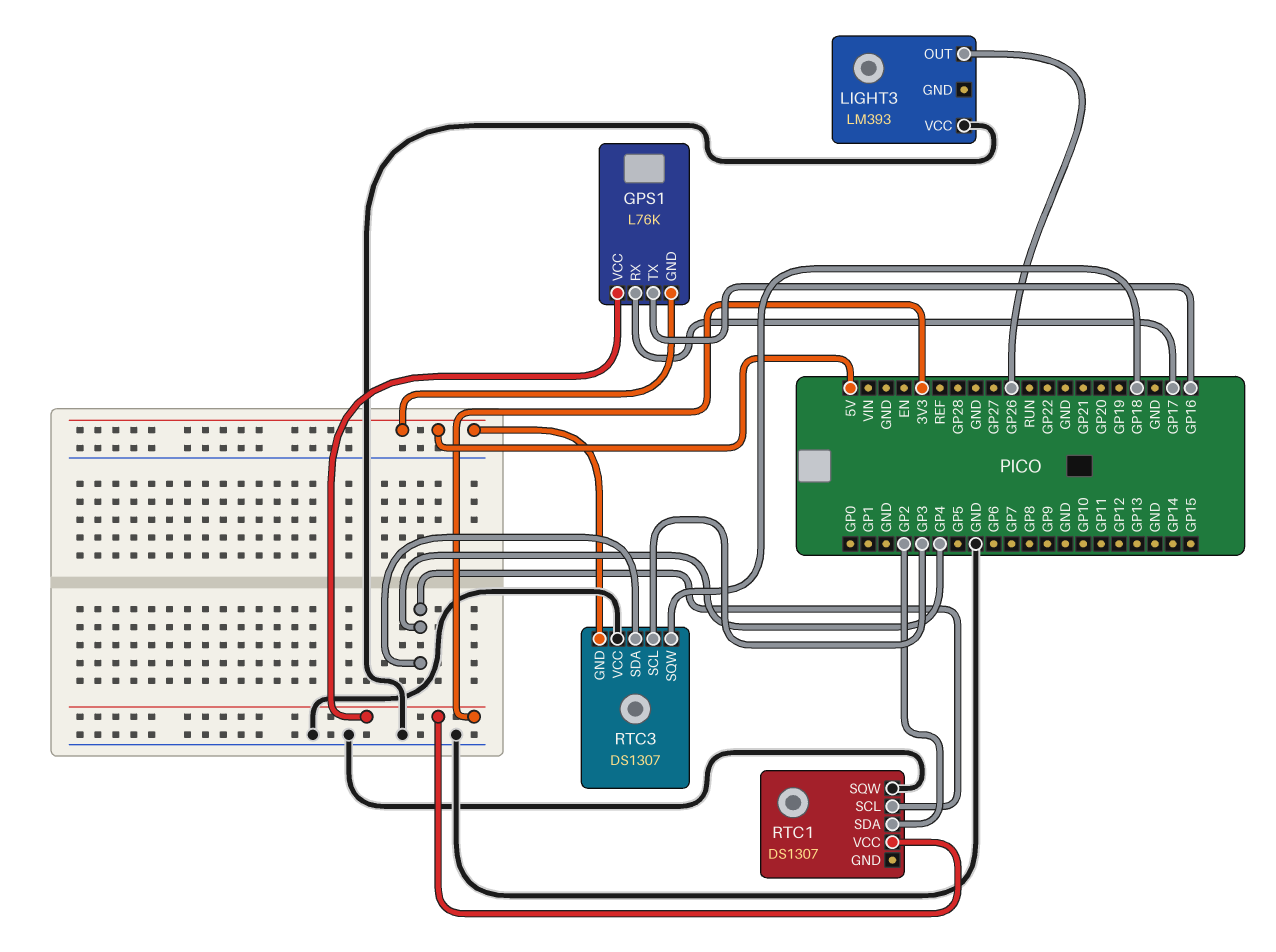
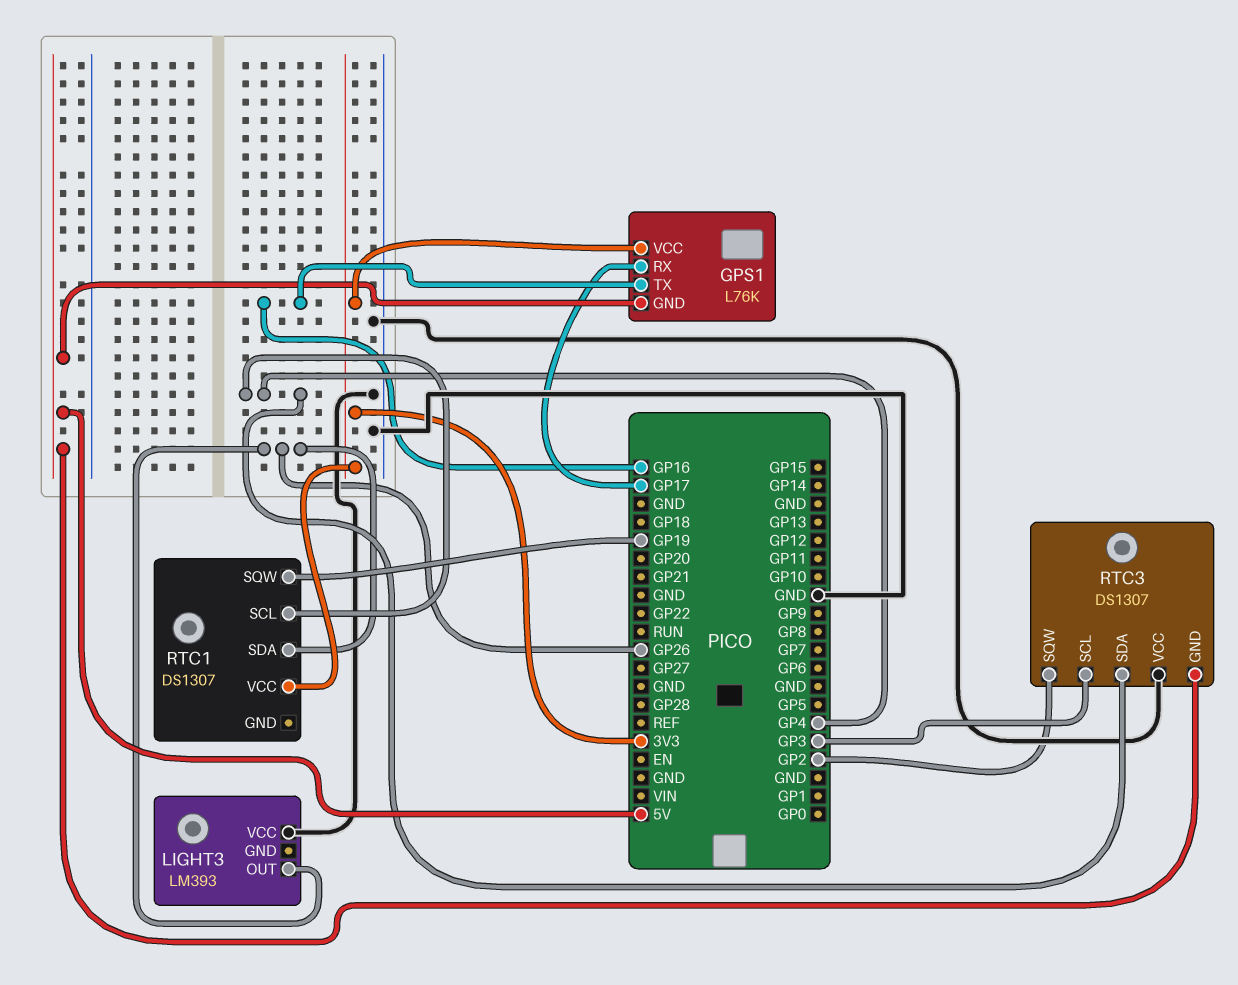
RTC1 pin SDA: GP2 -> GP26
RTC1 pin SQW: GND -> GP19
RTC3 pin SQW: GP18 -> GP2

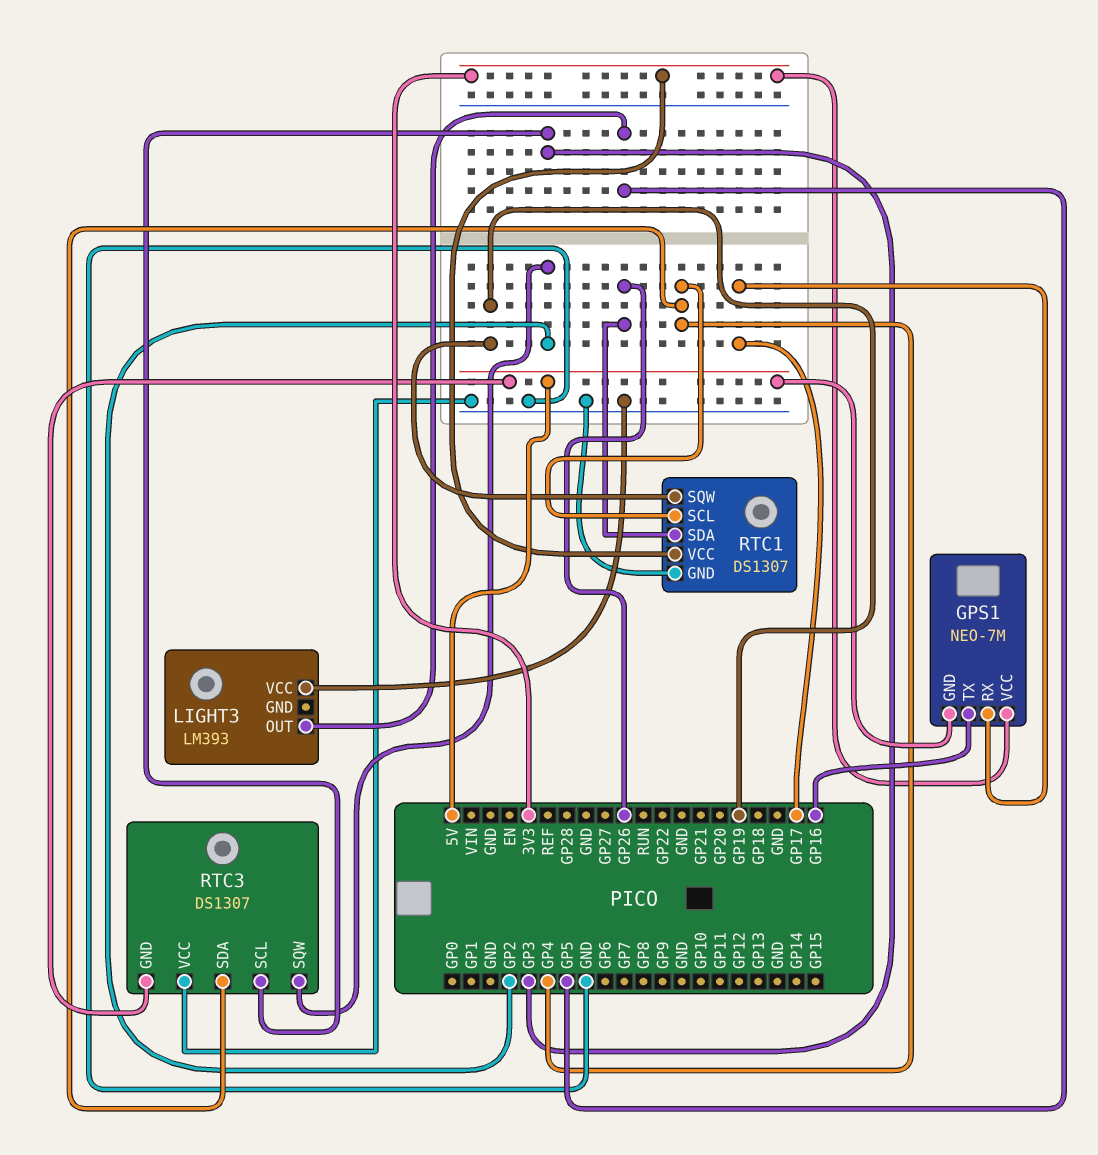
GPS1: L76K -> NEO-7M
LIGHT3 pin OUT: GP26 -> GP5
RTC1 pin GND: none -> GND

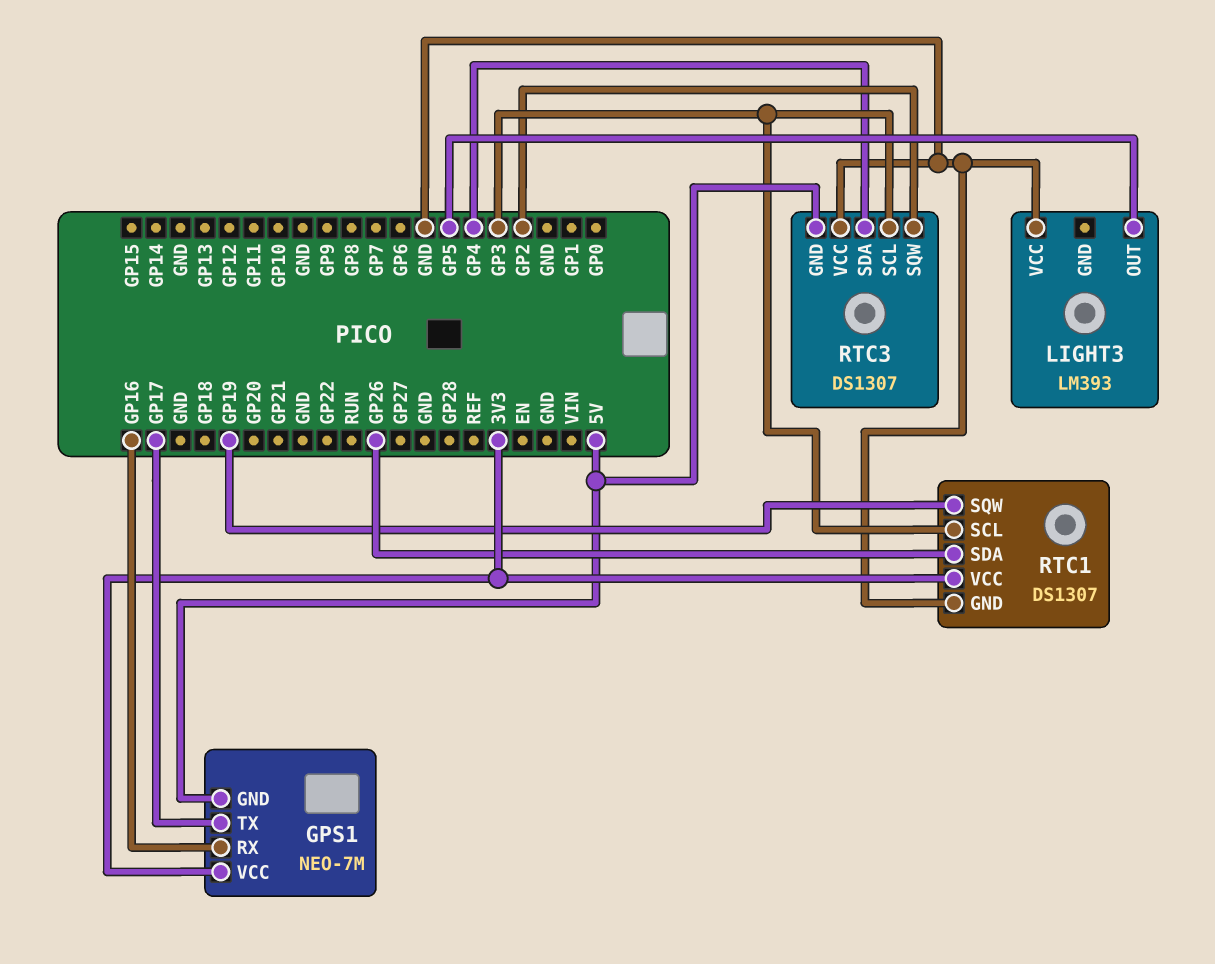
GPS1 pin RX: GP17 -> GP16
GPS1 pin TX: GP16 -> GP17
RTC1 pin SCL: GP4 -> GP3

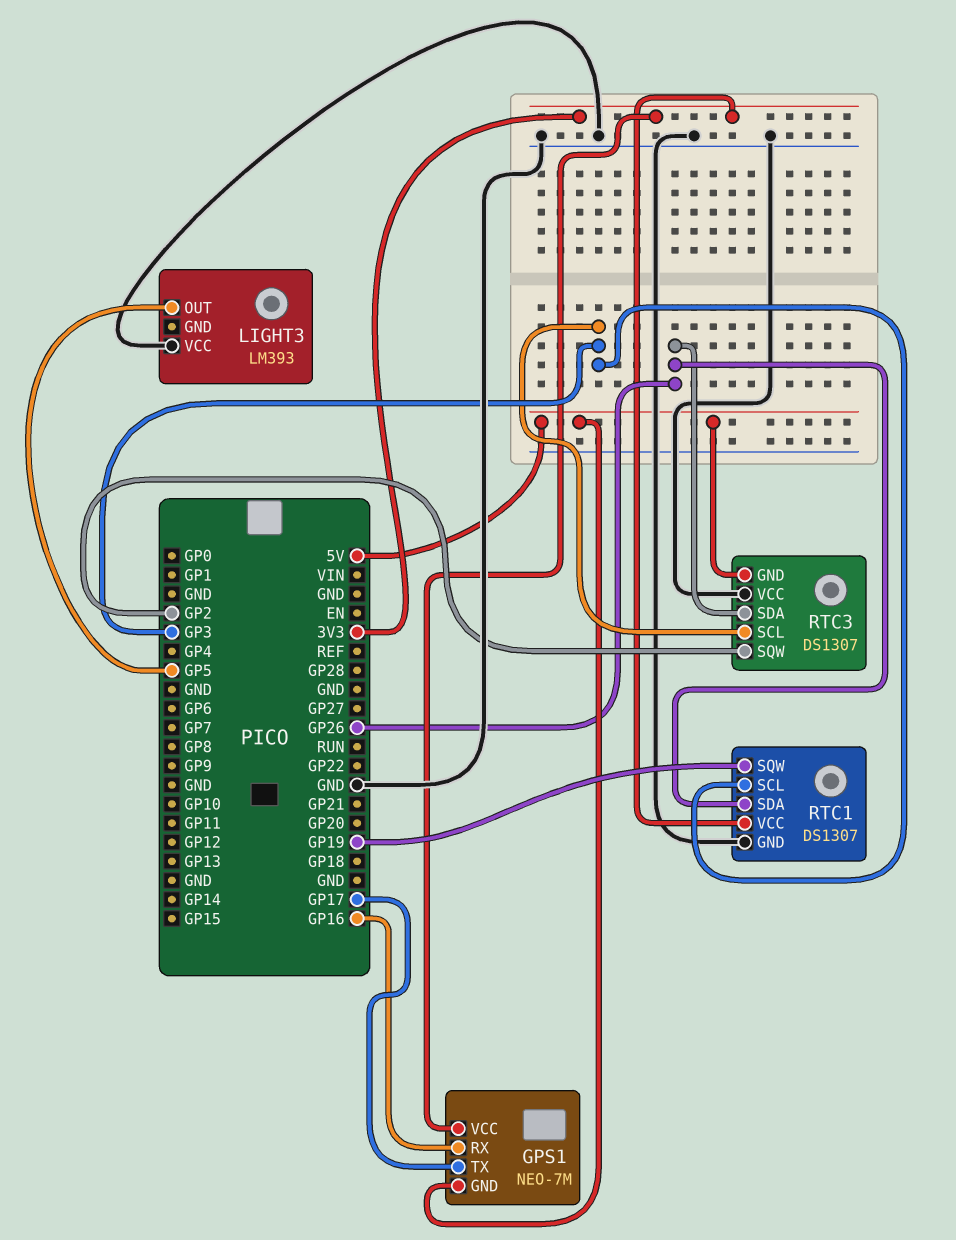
RTC3 pin SDA: GP4 -> GP26

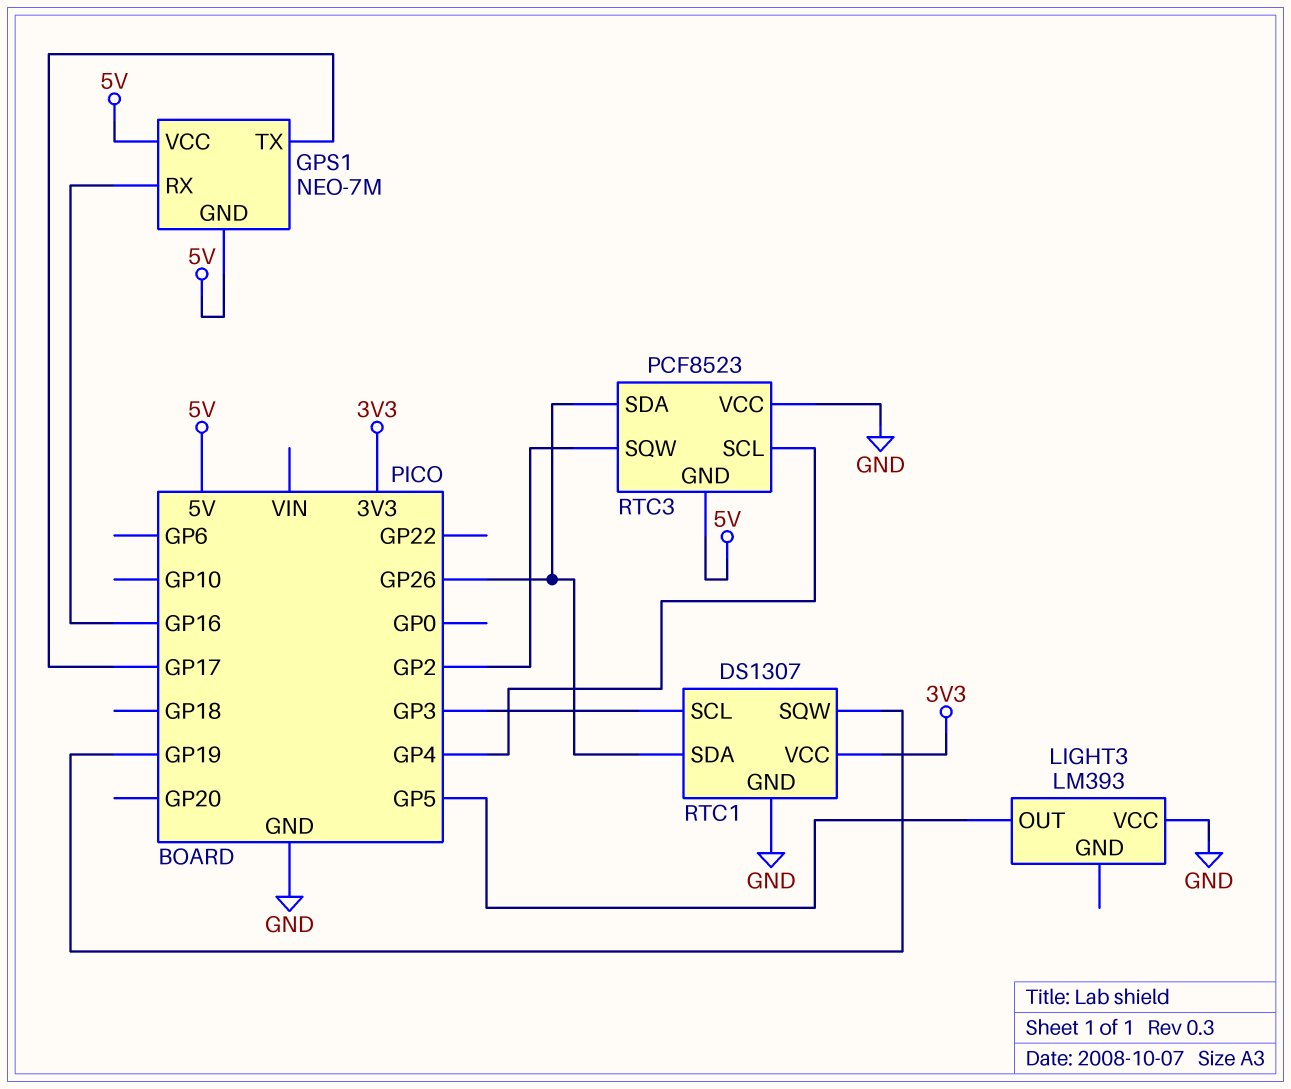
GPS1 pin VCC: 3V3 -> 5V
RTC3: DS1307 -> PCF8523
RTC3 pin SCL: GP3 -> GP4

